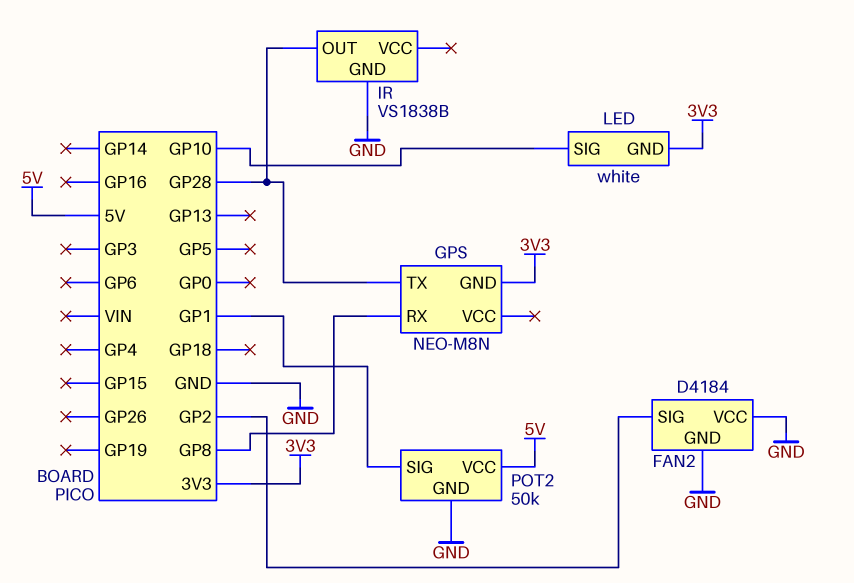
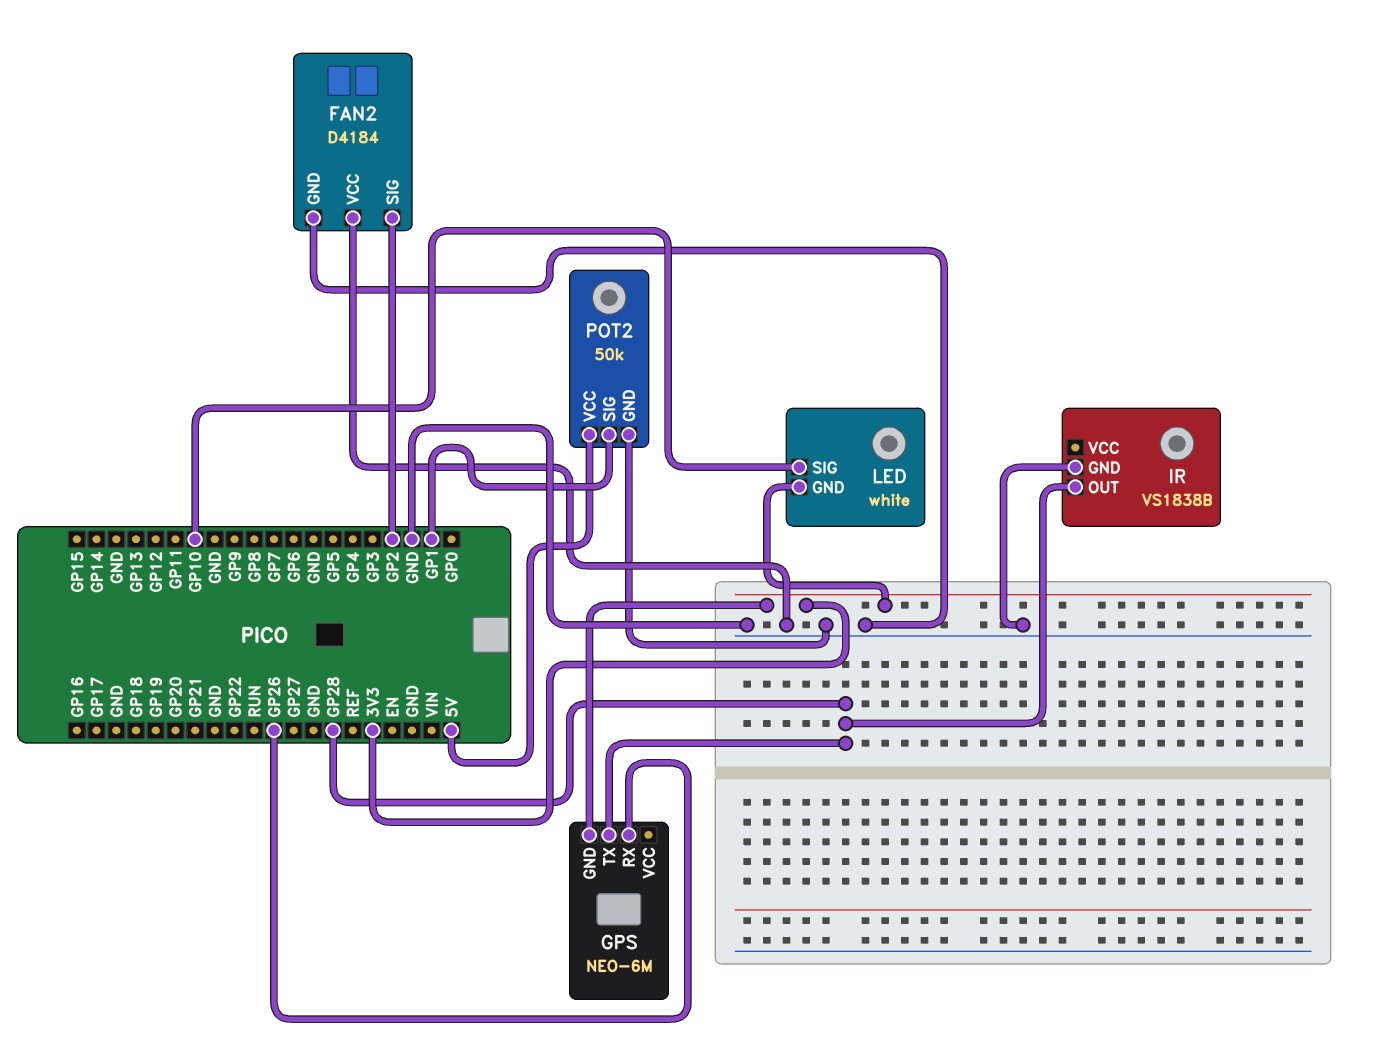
GPS: NEO-M8N -> NEO-6M
GPS pin RX: GP8 -> GP26

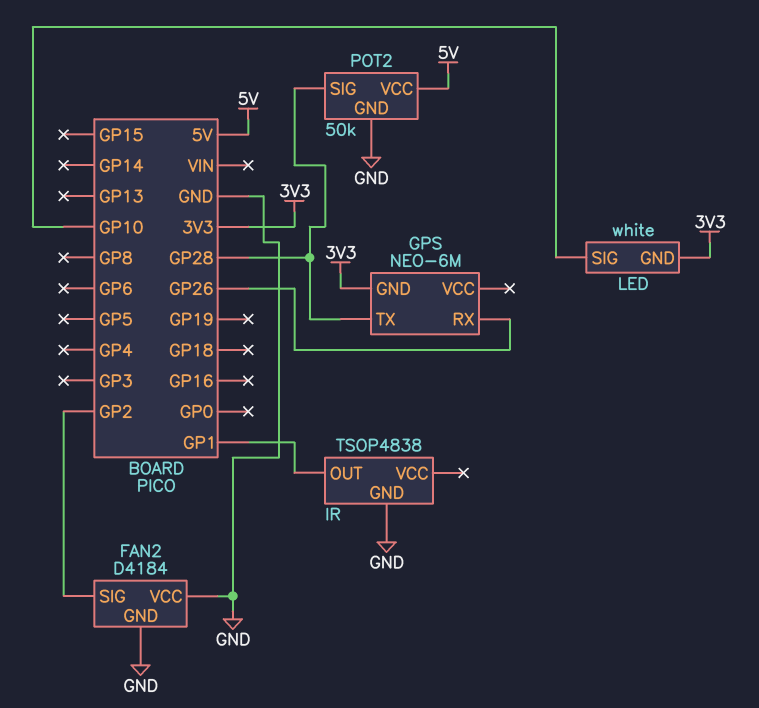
IR: VS1838B -> TSOP4838
IR pin OUT: GP28 -> GP1
POT2 pin SIG: GP1 -> GP28

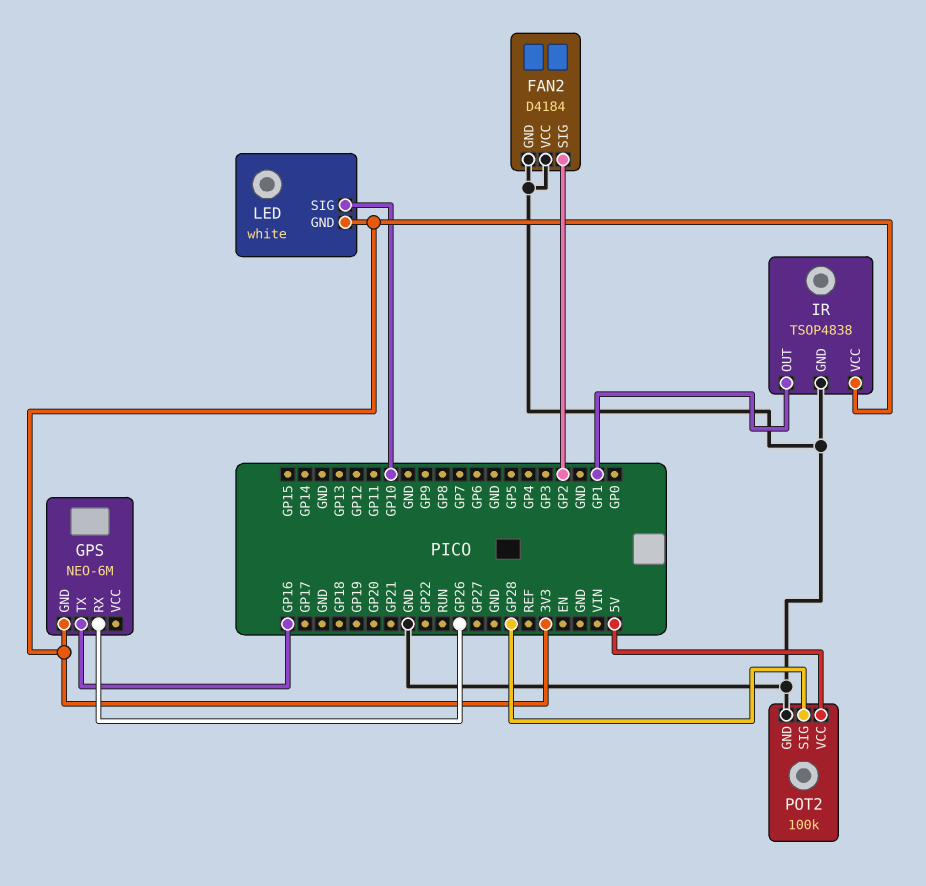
GPS pin TX: GP28 -> GP16
IR pin VCC: none -> 3V3
POT2: 50k -> 100k

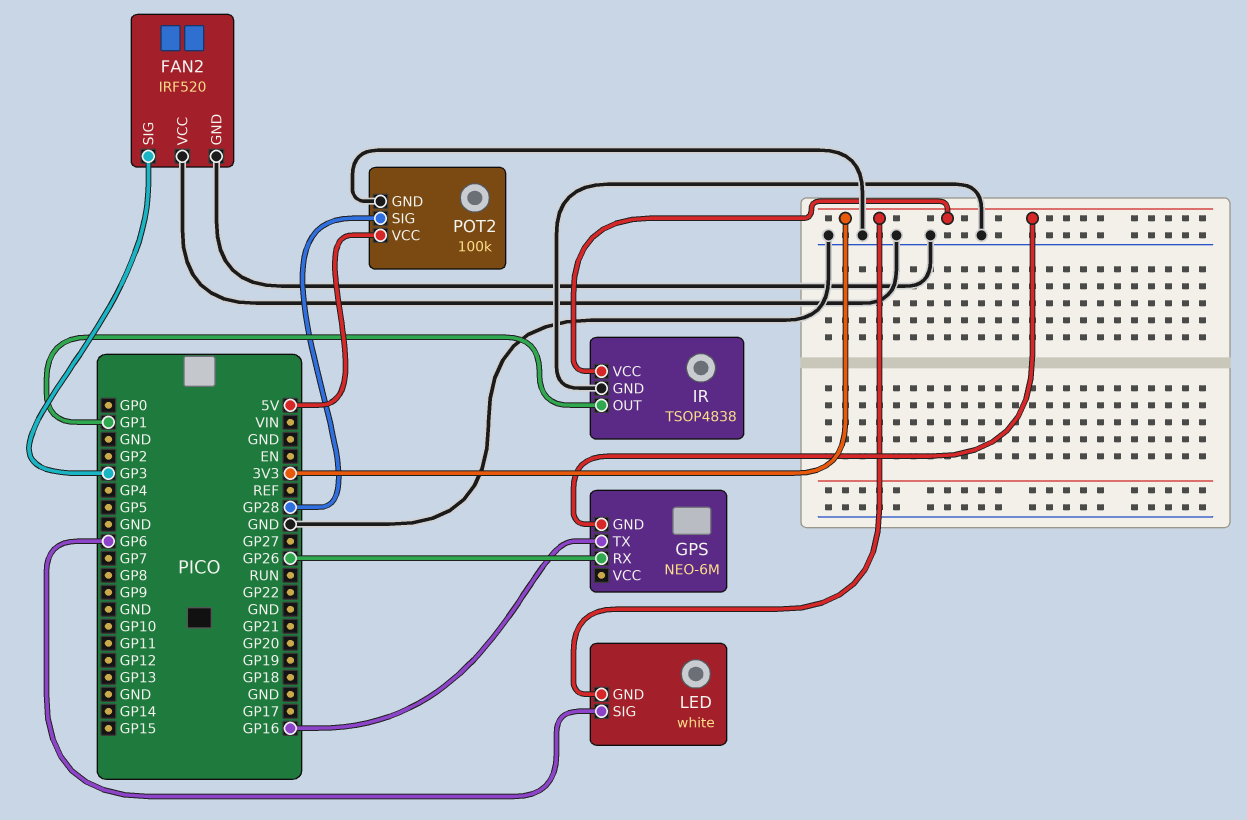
FAN2: D4184 -> IRF520
FAN2 pin SIG: GP2 -> GP3
LED pin SIG: GP10 -> GP6

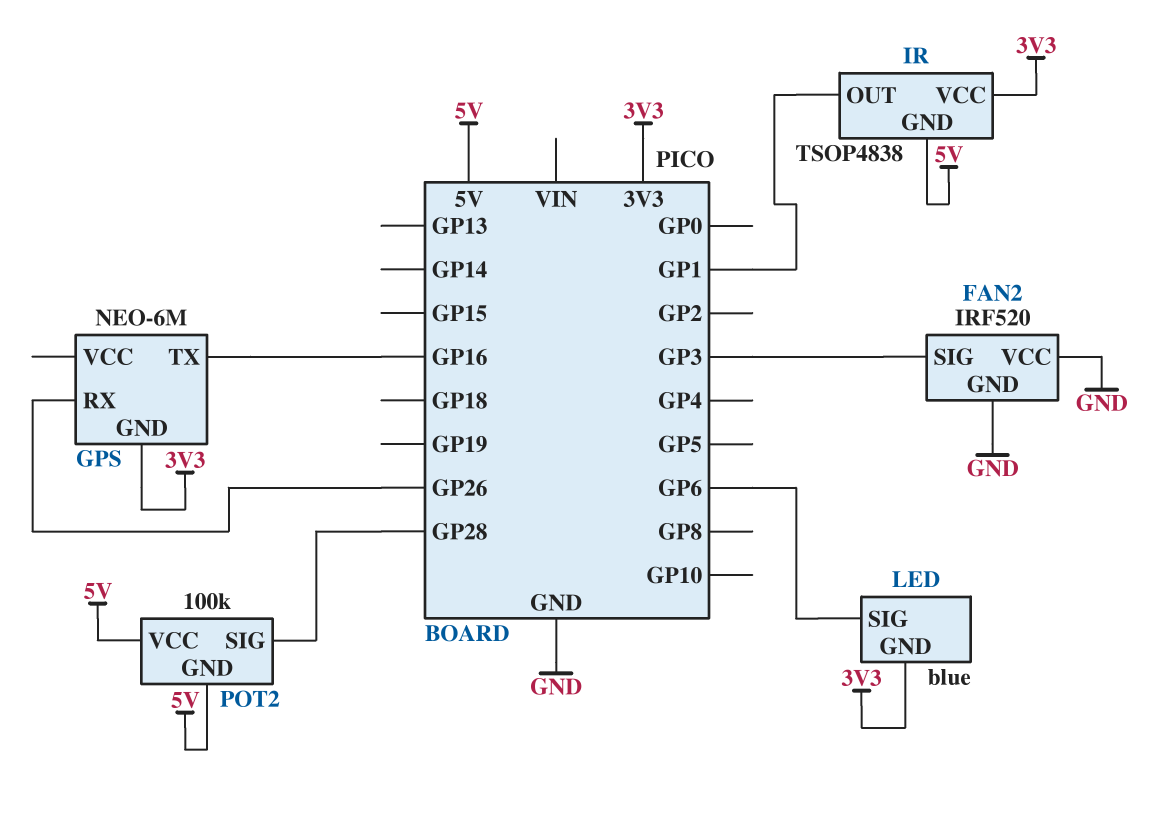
IR pin GND: GND -> 5V
LED: white -> blue
POT2 pin GND: GND -> 5V

